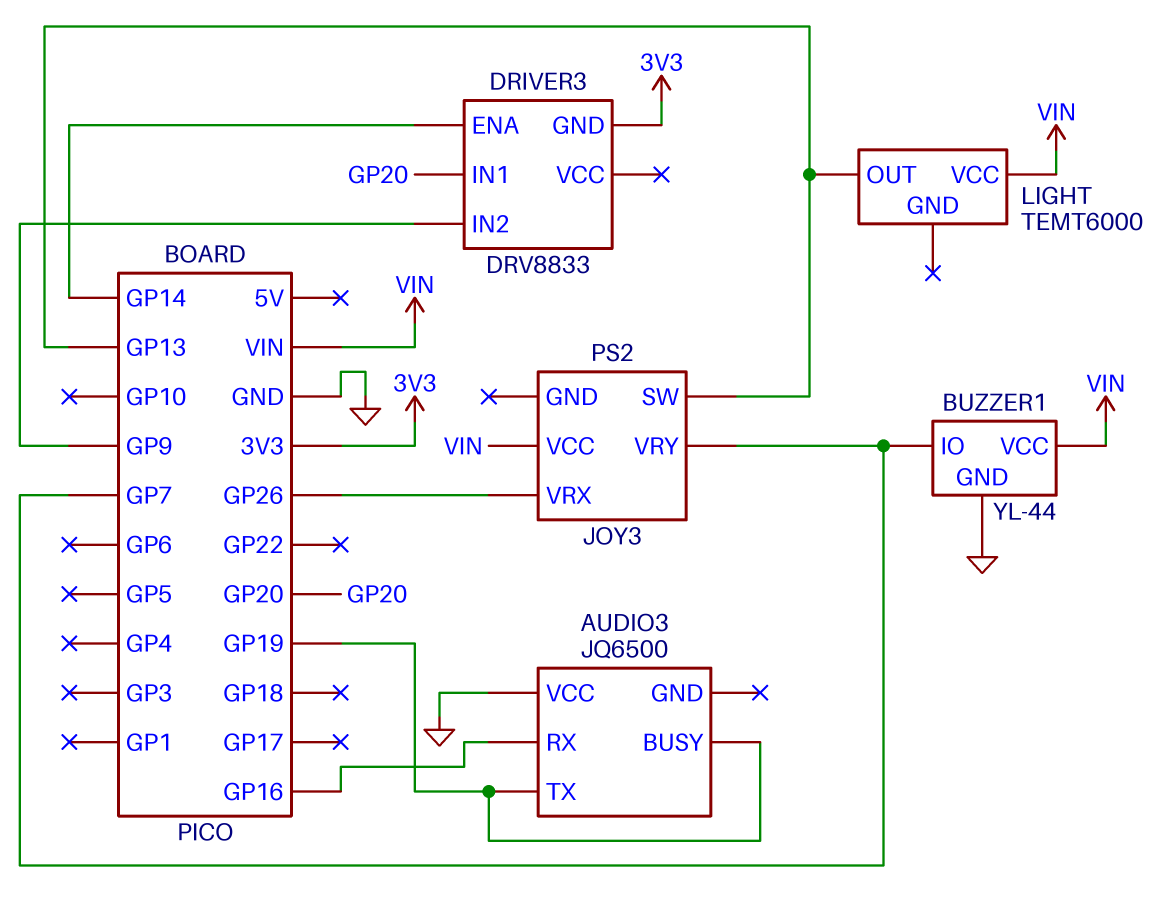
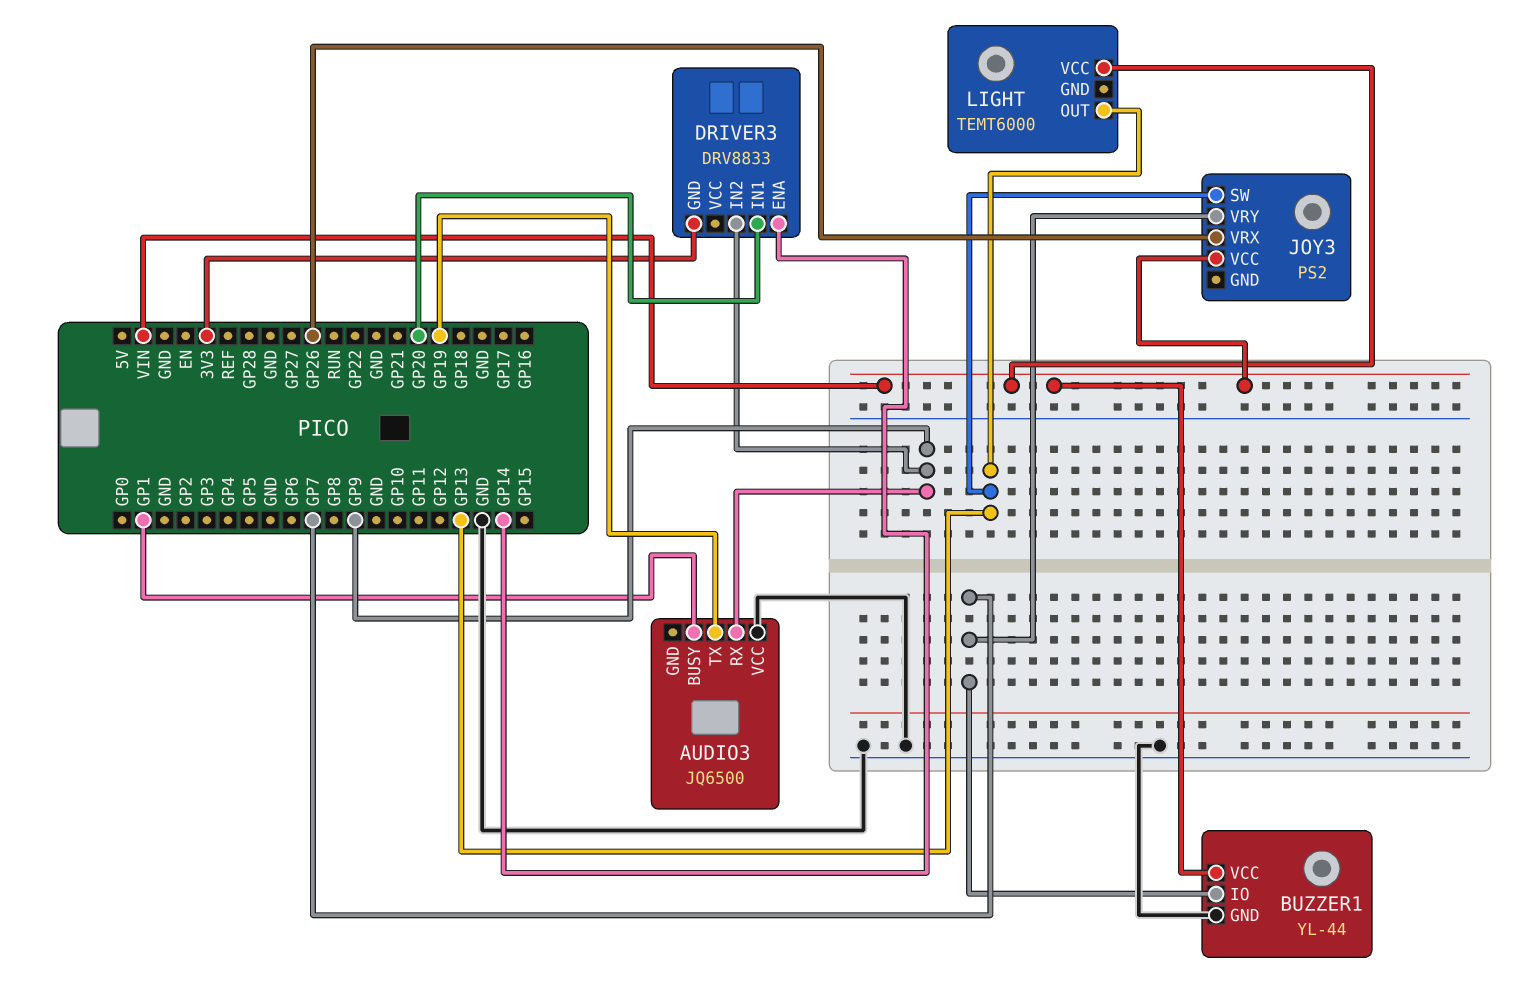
AUDIO3 pin BUSY: GP19 -> GP1
AUDIO3 pin RX: GP16 -> GP9

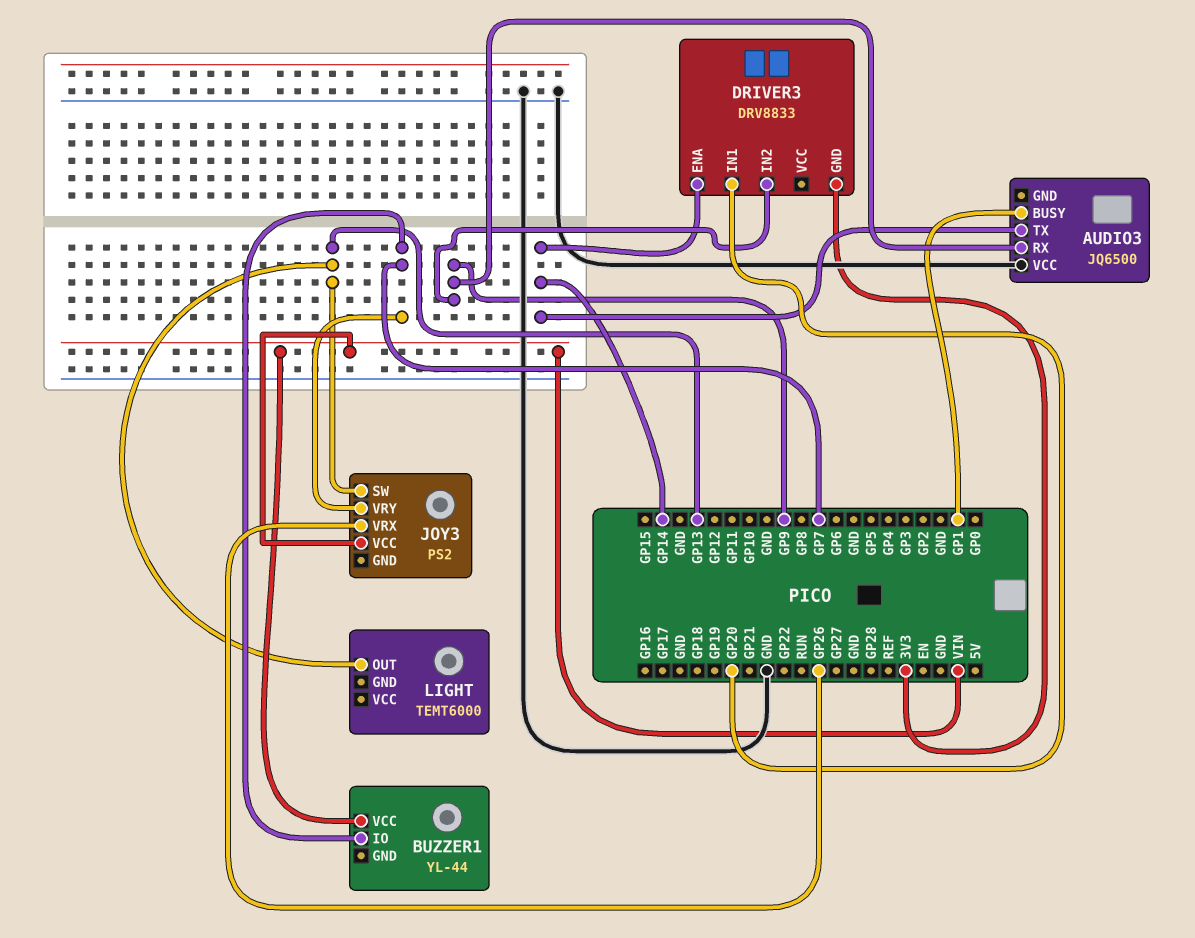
AUDIO3 pin TX: GP19 -> GP14
BUZZER1 pin GND: GND -> none
LIGHT pin VCC: VIN -> none

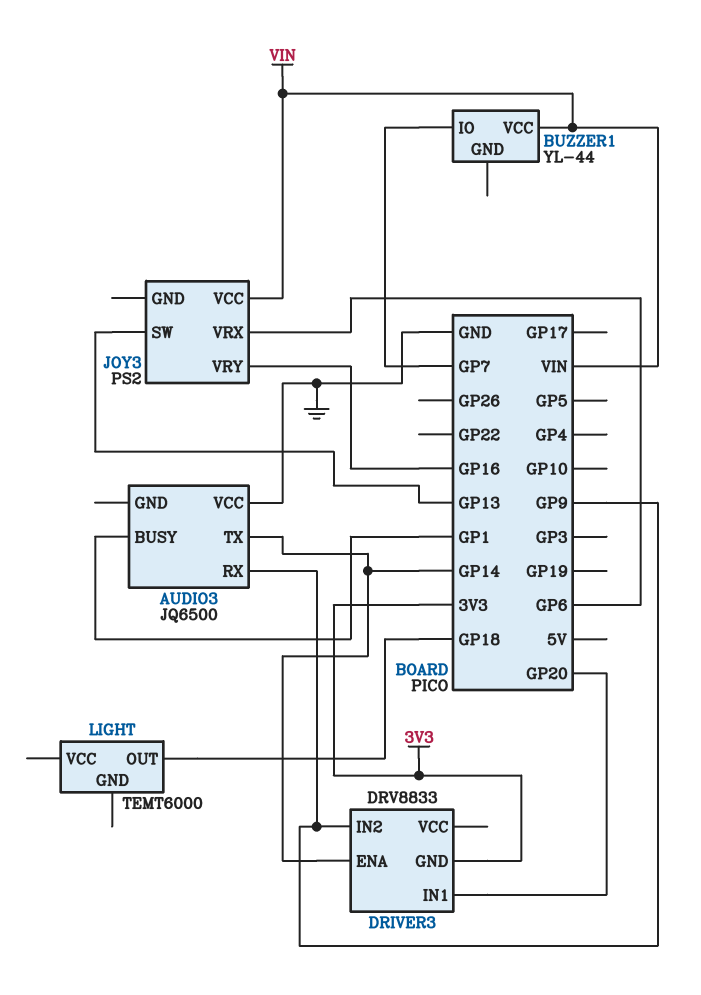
JOY3 pin VRX: GP26 -> GP6
JOY3 pin VRY: GP7 -> GP16
LIGHT pin OUT: GP13 -> GP18

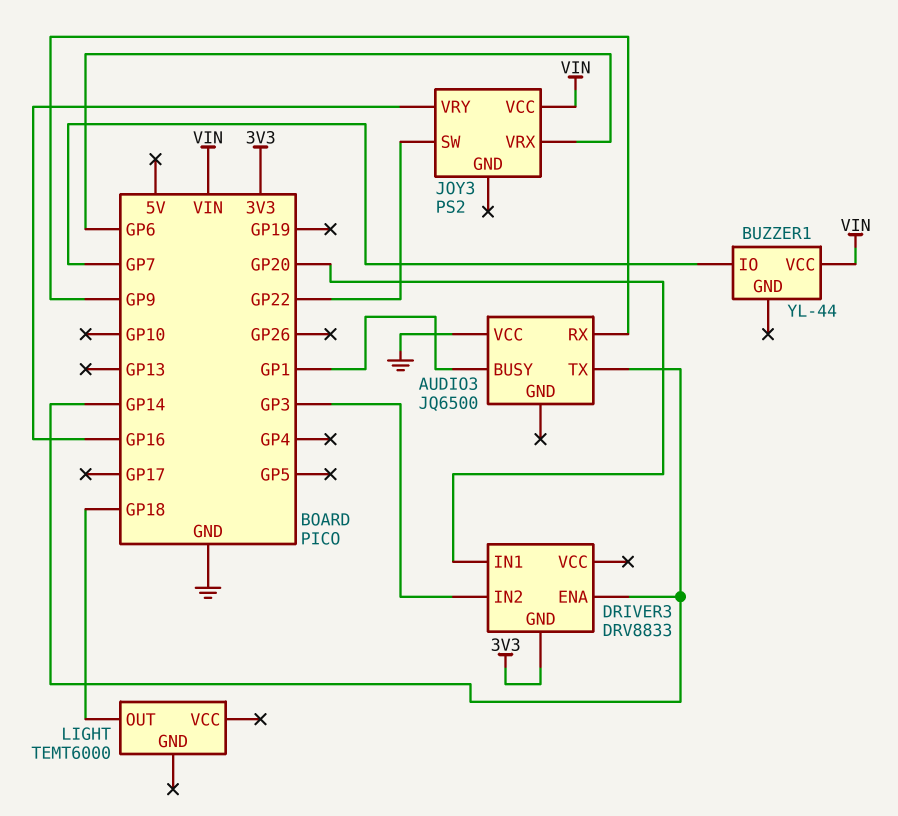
DRIVER3 pin IN2: GP9 -> GP3
JOY3 pin SW: GP13 -> GP22

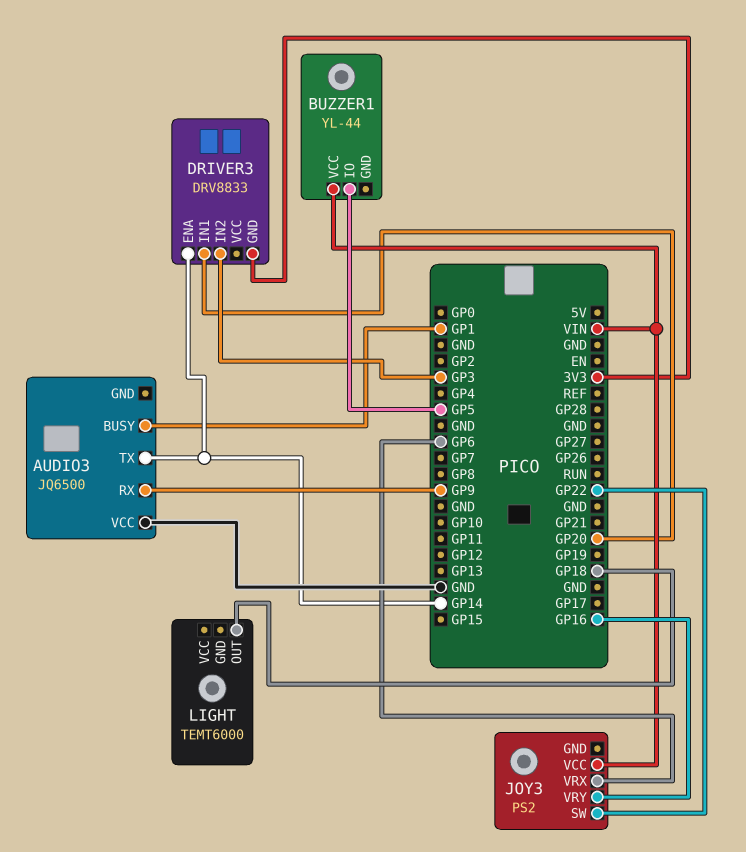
BUZZER1 pin IO: GP7 -> GP5

